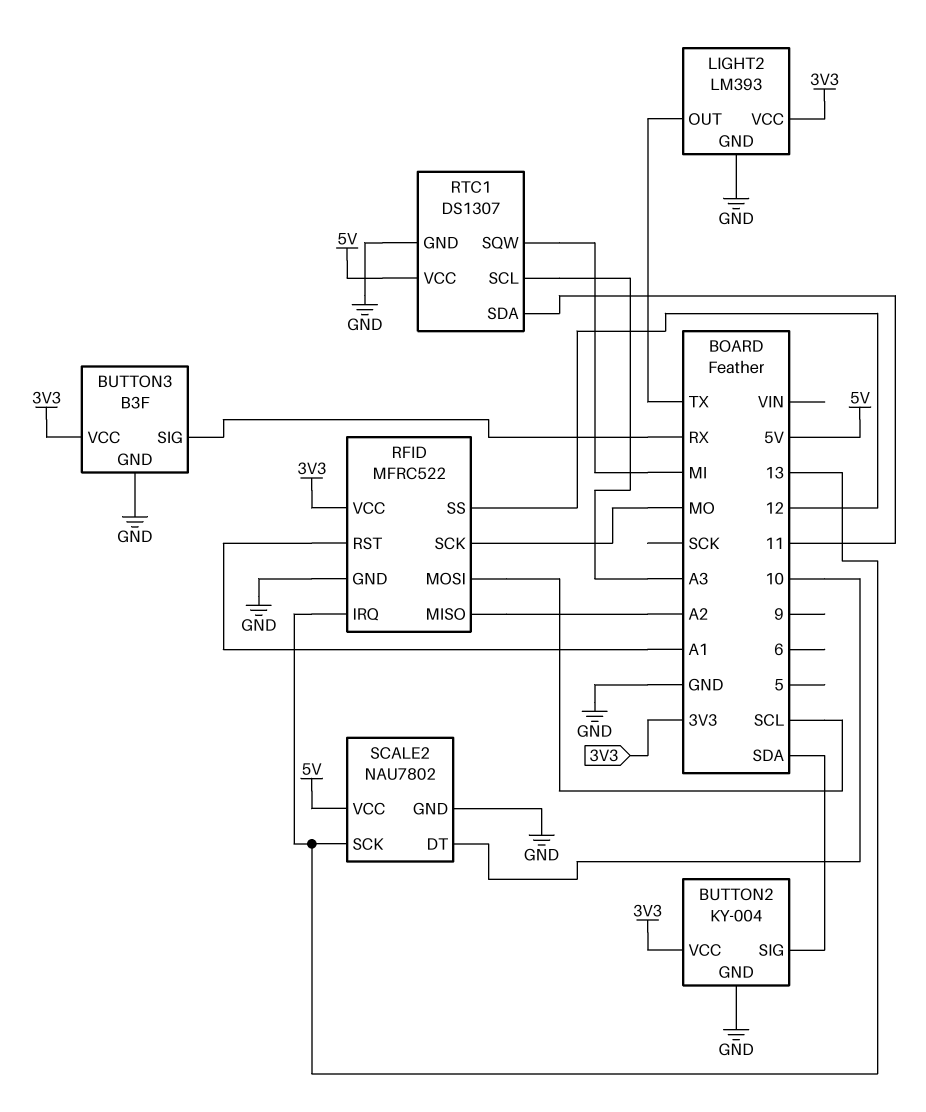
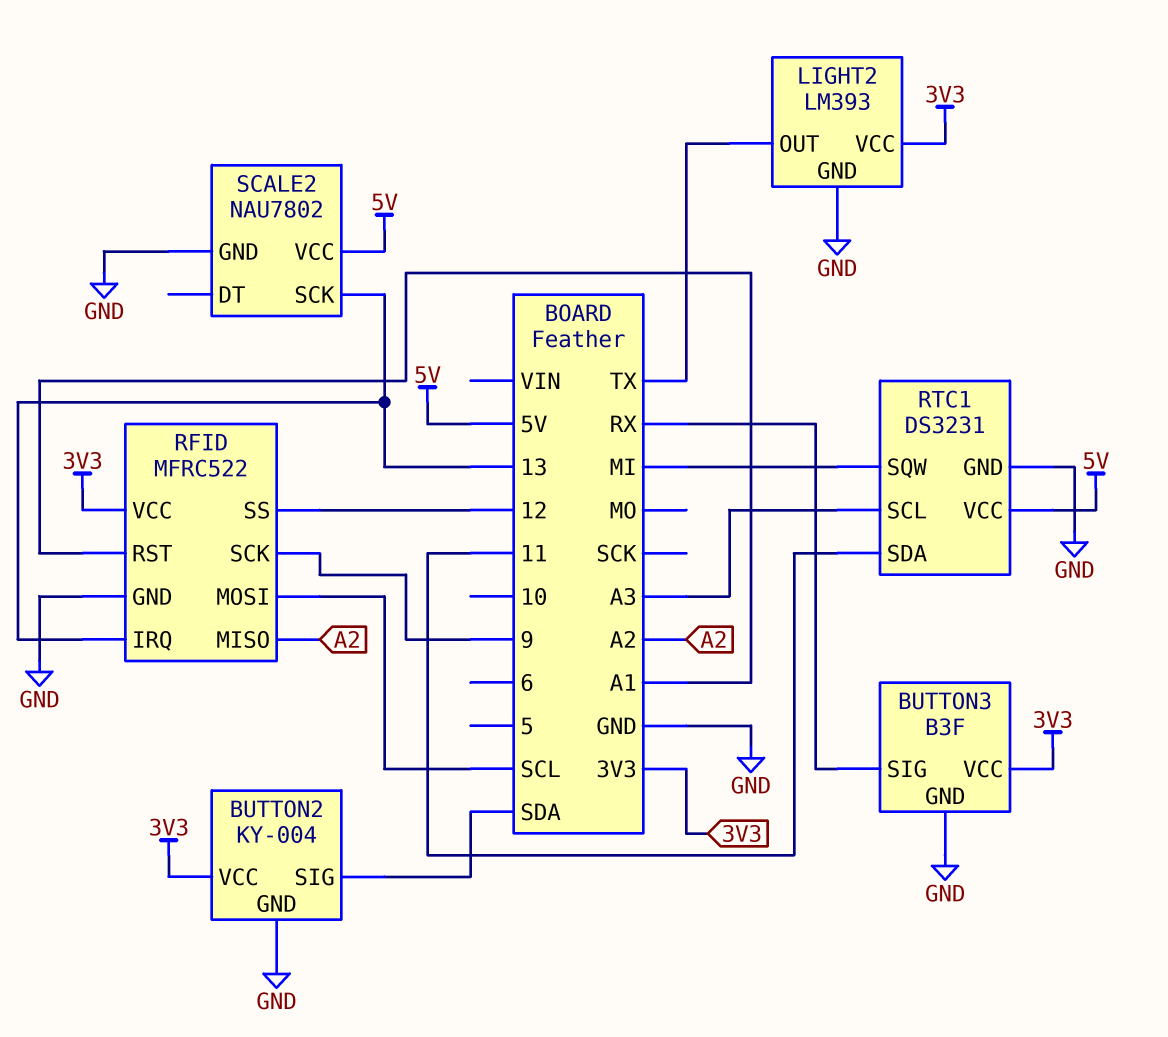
RFID pin SCK: MO -> 9
RTC1: DS1307 -> DS3231
SCALE2 pin DT: 10 -> none

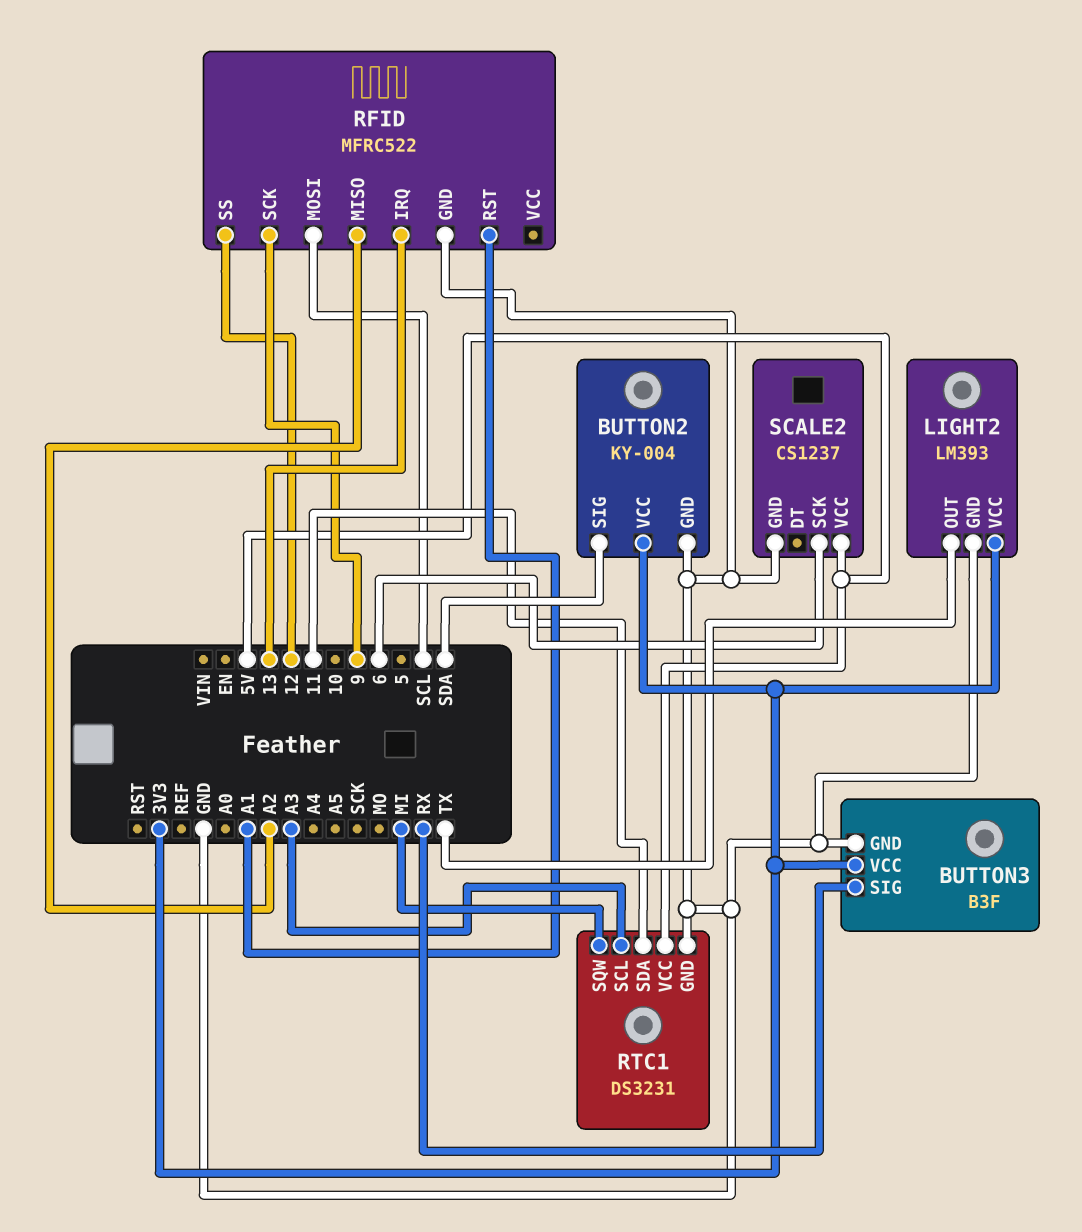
RFID pin VCC: 3V3 -> none
SCALE2: NAU7802 -> CS1237
SCALE2 pin SCK: 13 -> 6

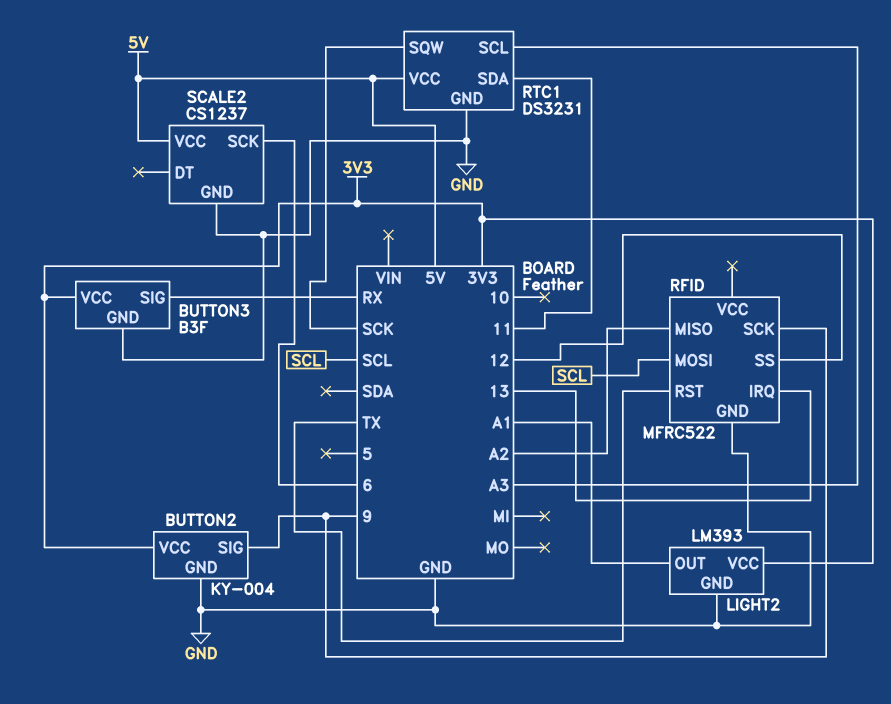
BUTTON2 pin SIG: SDA -> 9
LIGHT2 pin OUT: TX -> A1
RFID pin RST: A1 -> TX
RTC1 pin SQW: MI -> SCK

